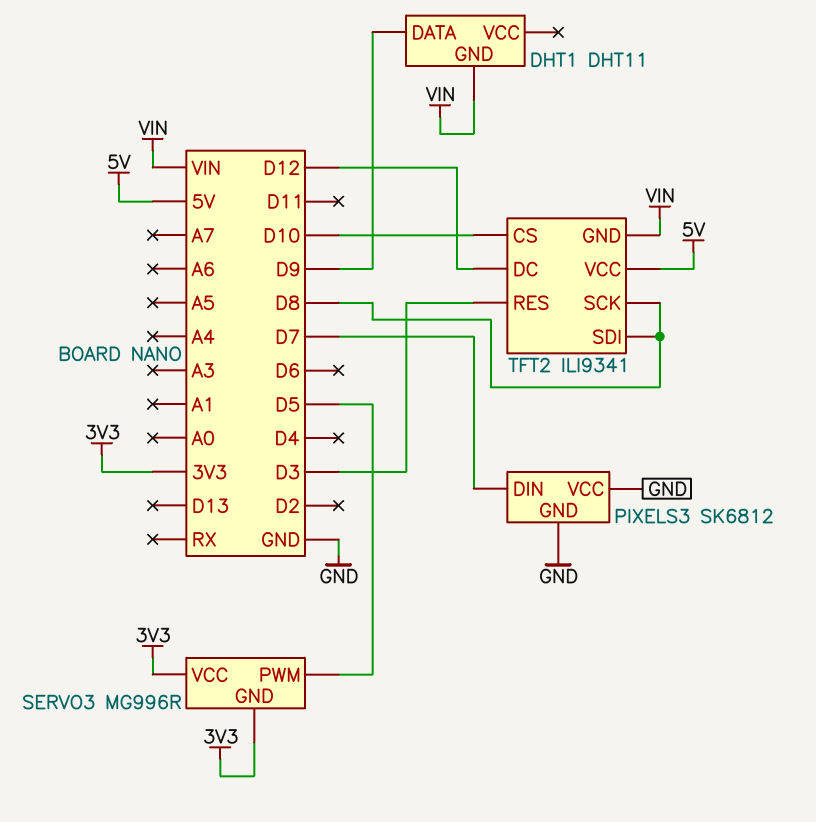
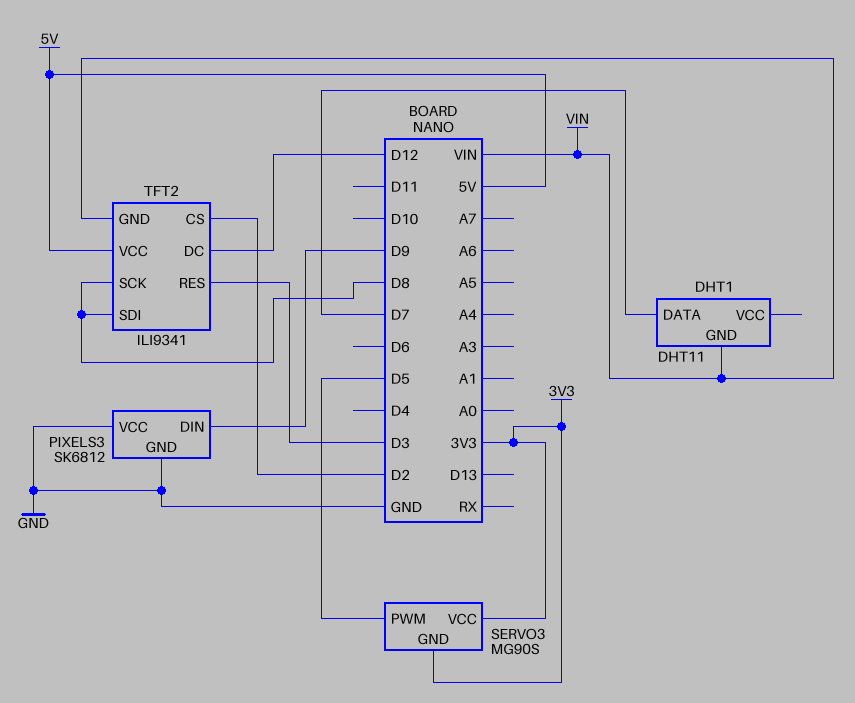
DHT1 pin DATA: D9 -> D7
PIXELS3 pin DIN: D7 -> D9
SERVO3: MG996R -> MG90S
TFT2 pin CS: D10 -> D2

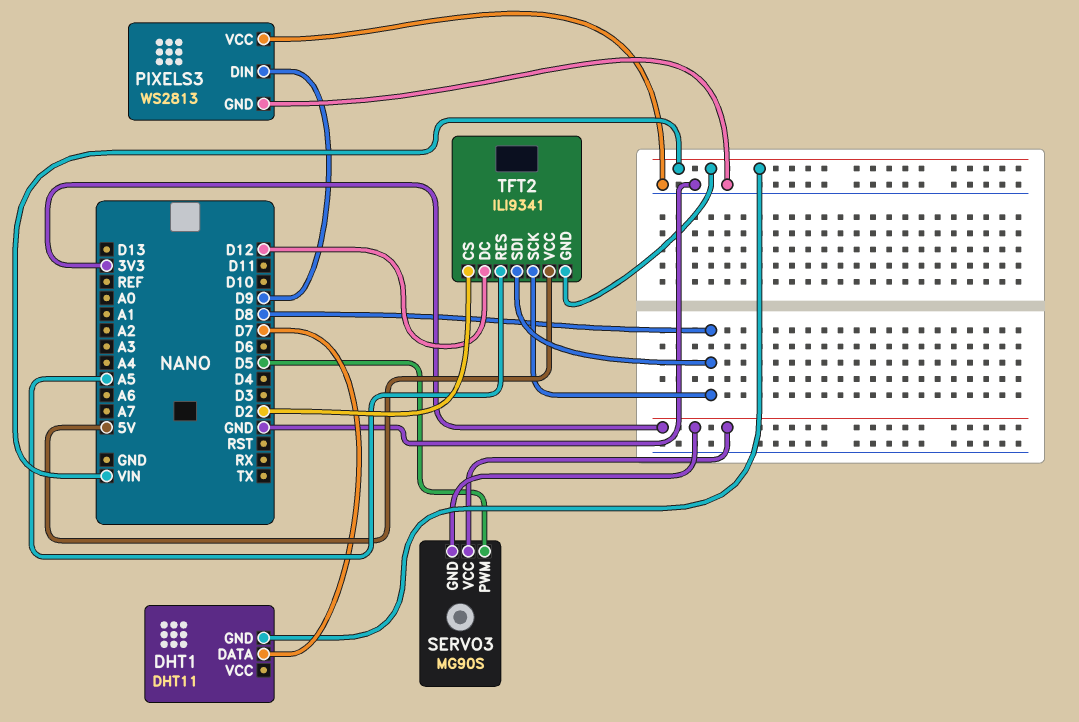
PIXELS3: SK6812 -> WS2813
TFT2 pin RES: D3 -> A5

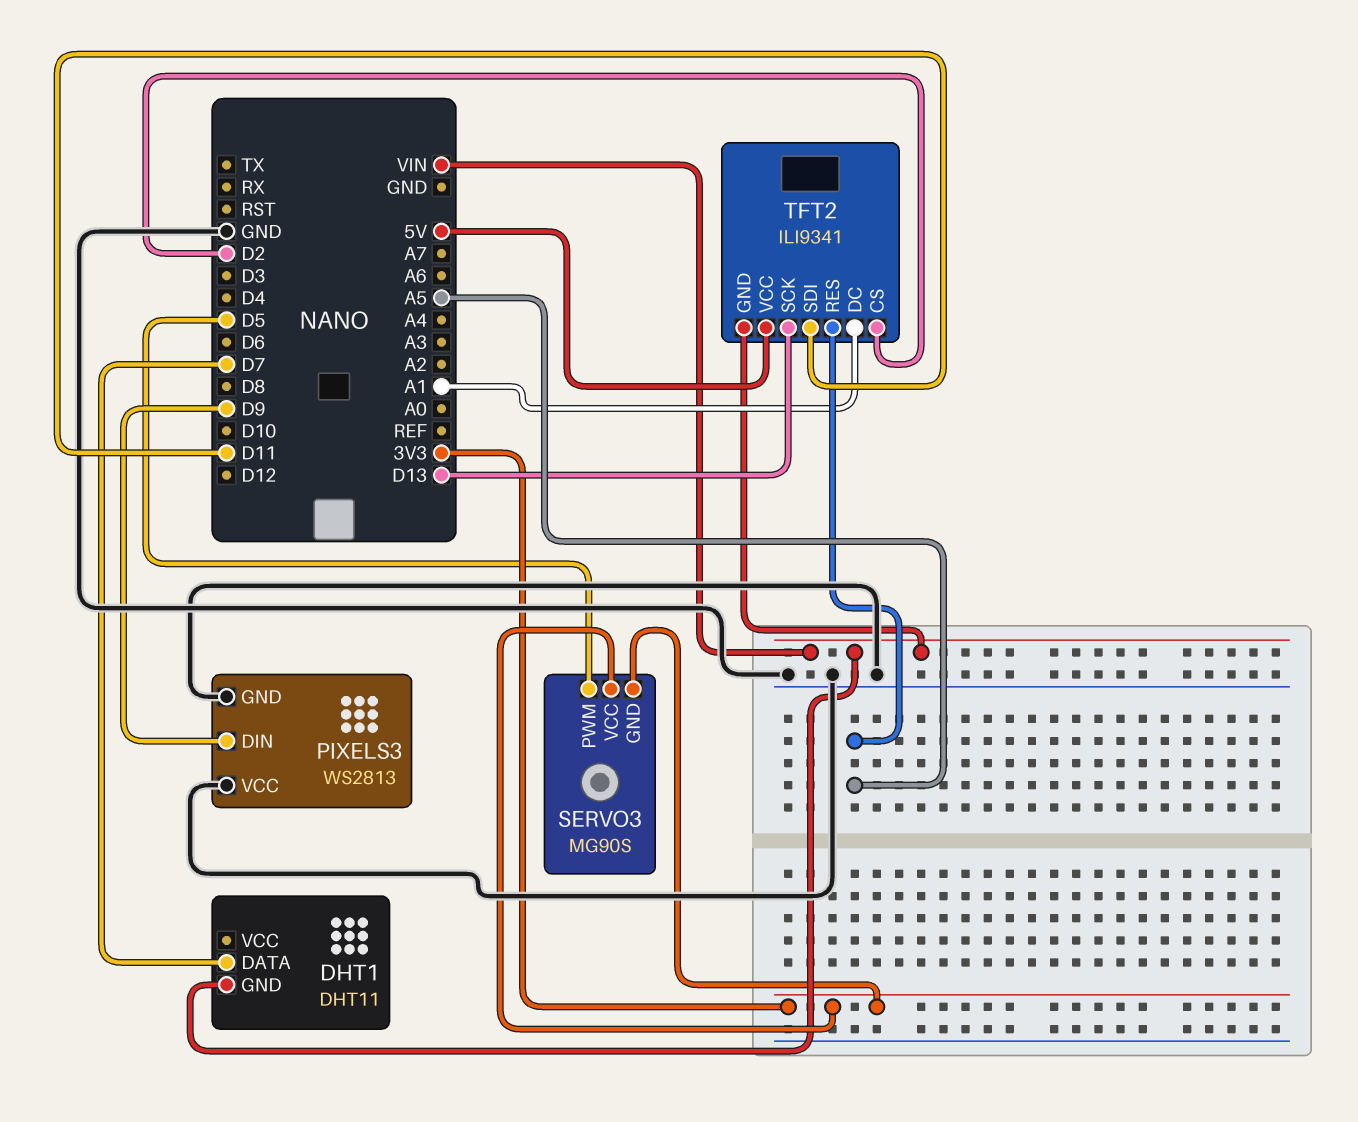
TFT2 pin DC: D12 -> A1
TFT2 pin SCK: D8 -> D13
TFT2 pin SDI: D8 -> D11

